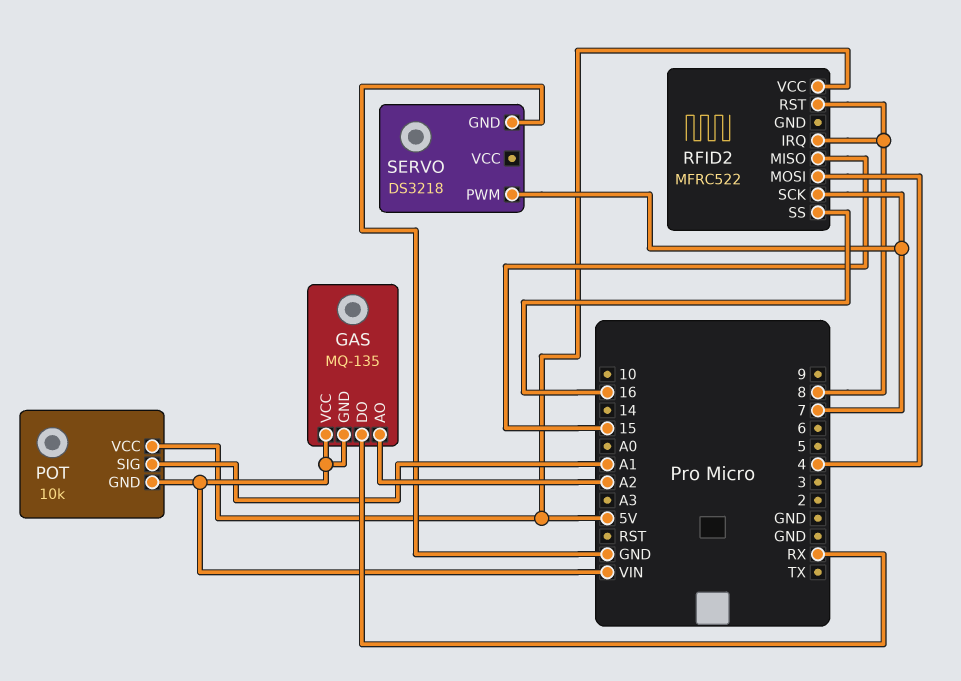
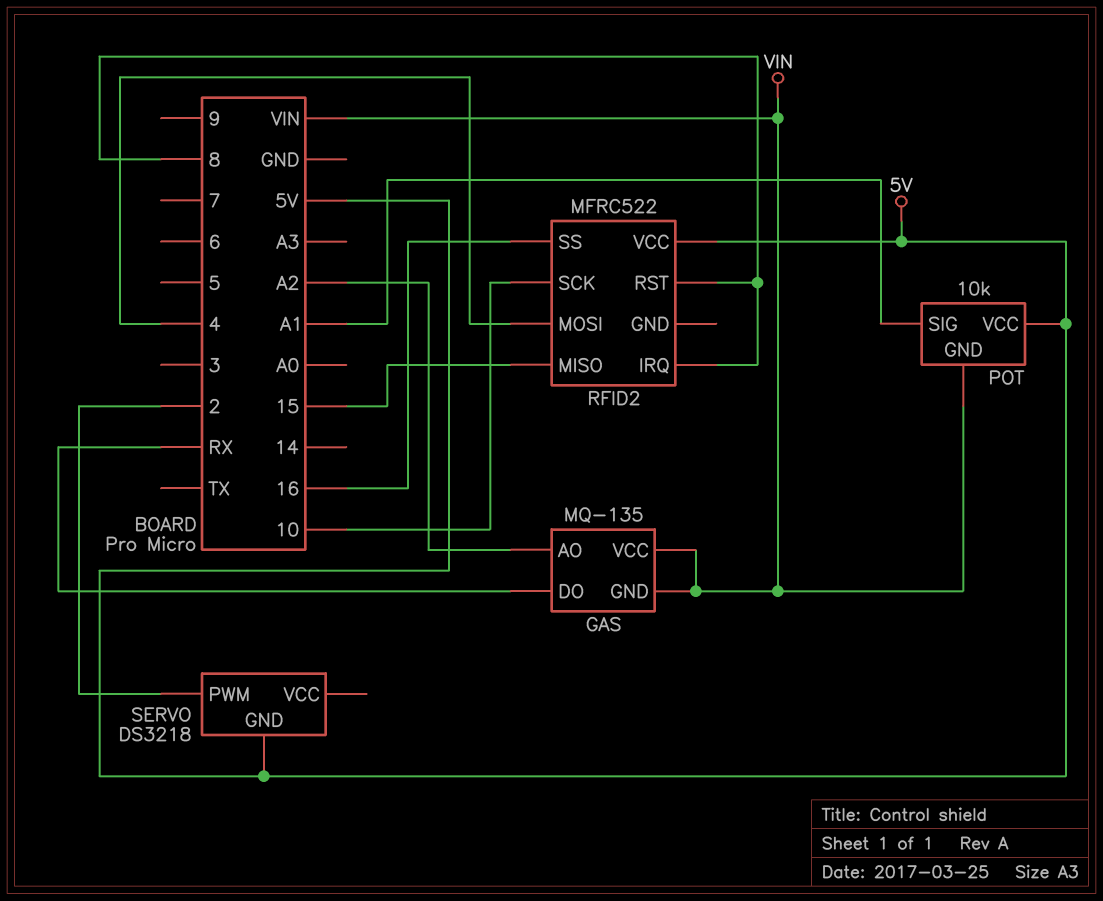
RFID2 pin SCK: 7 -> 10
SERVO pin GND: GND -> 5V
SERVO pin PWM: 7 -> 2

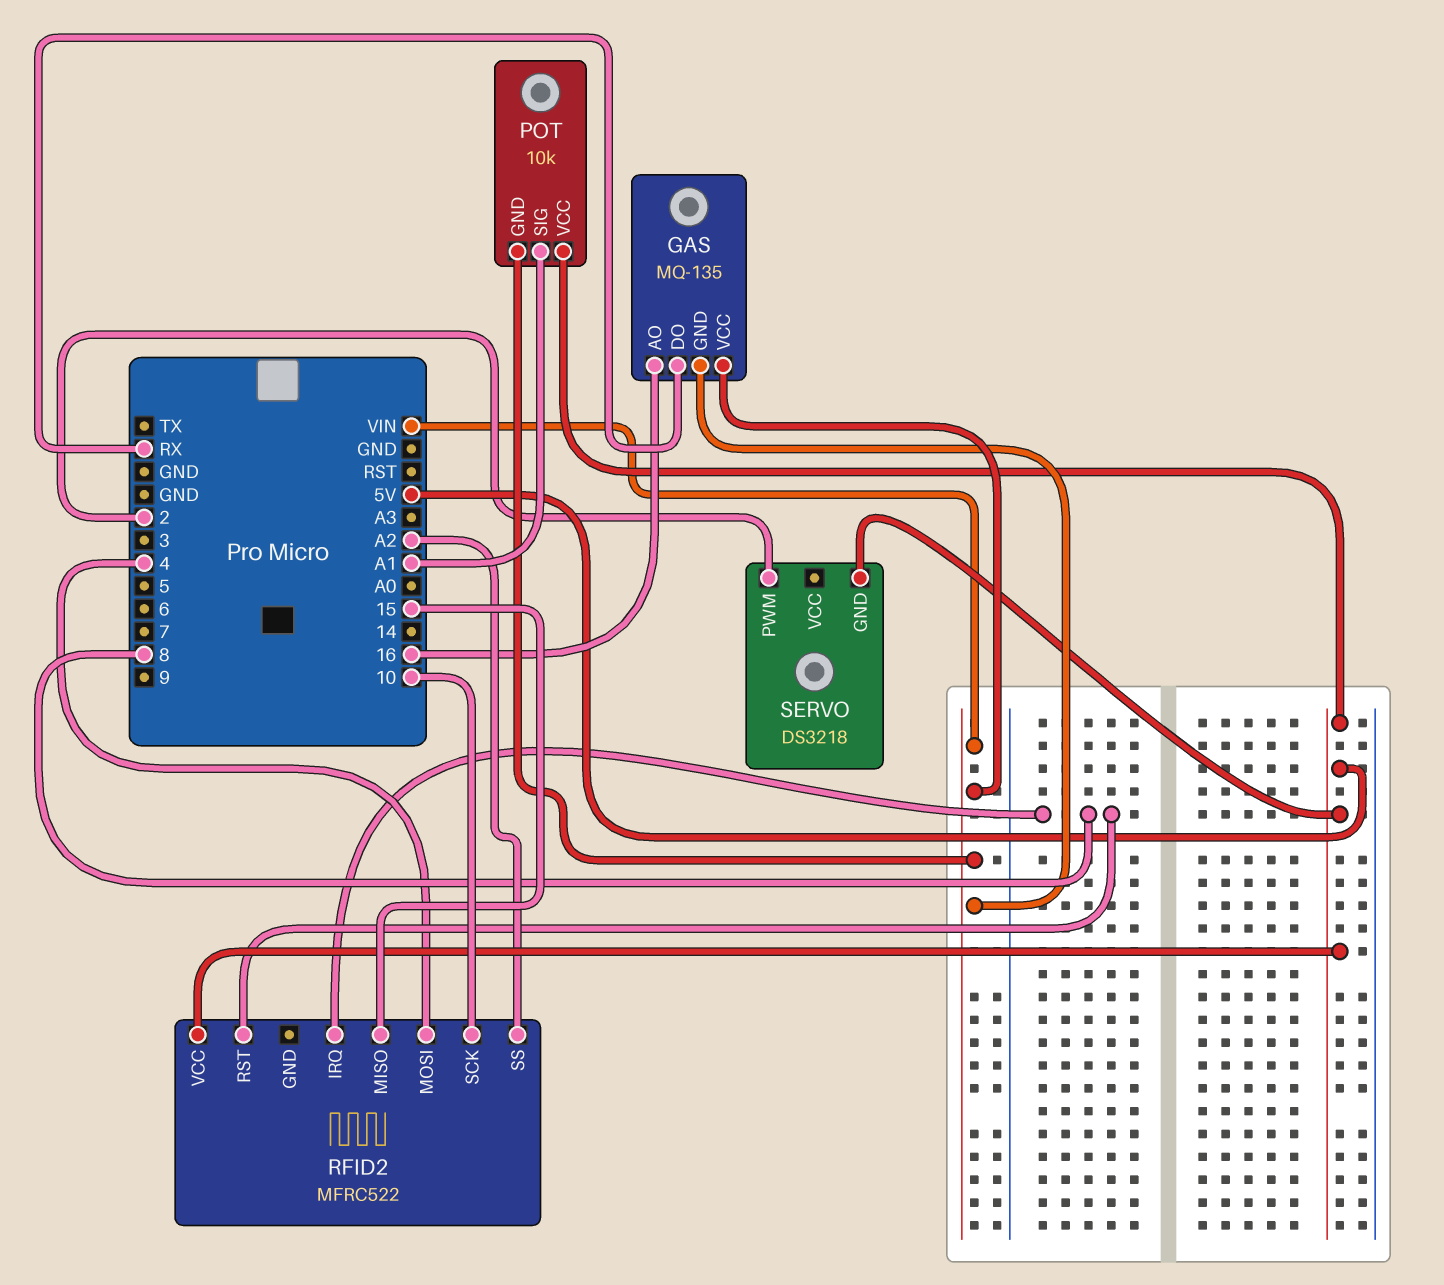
GAS pin AO: A2 -> 16
RFID2 pin SS: 16 -> A2

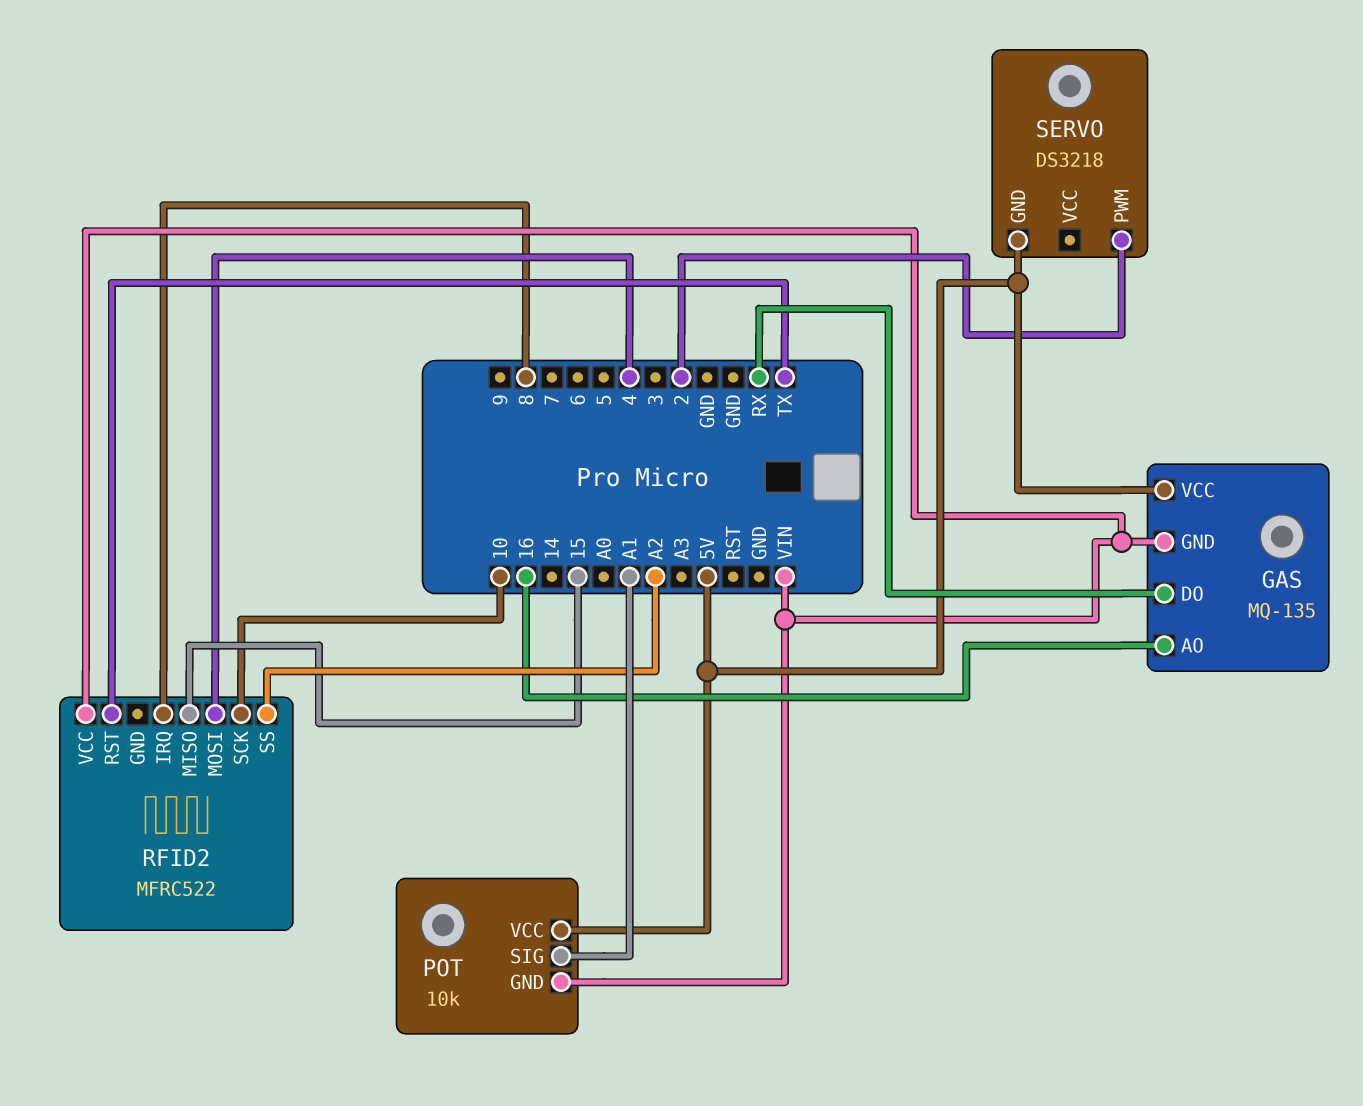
GAS pin VCC: VIN -> 5V
RFID2 pin RST: 8 -> TX
RFID2 pin VCC: 5V -> VIN

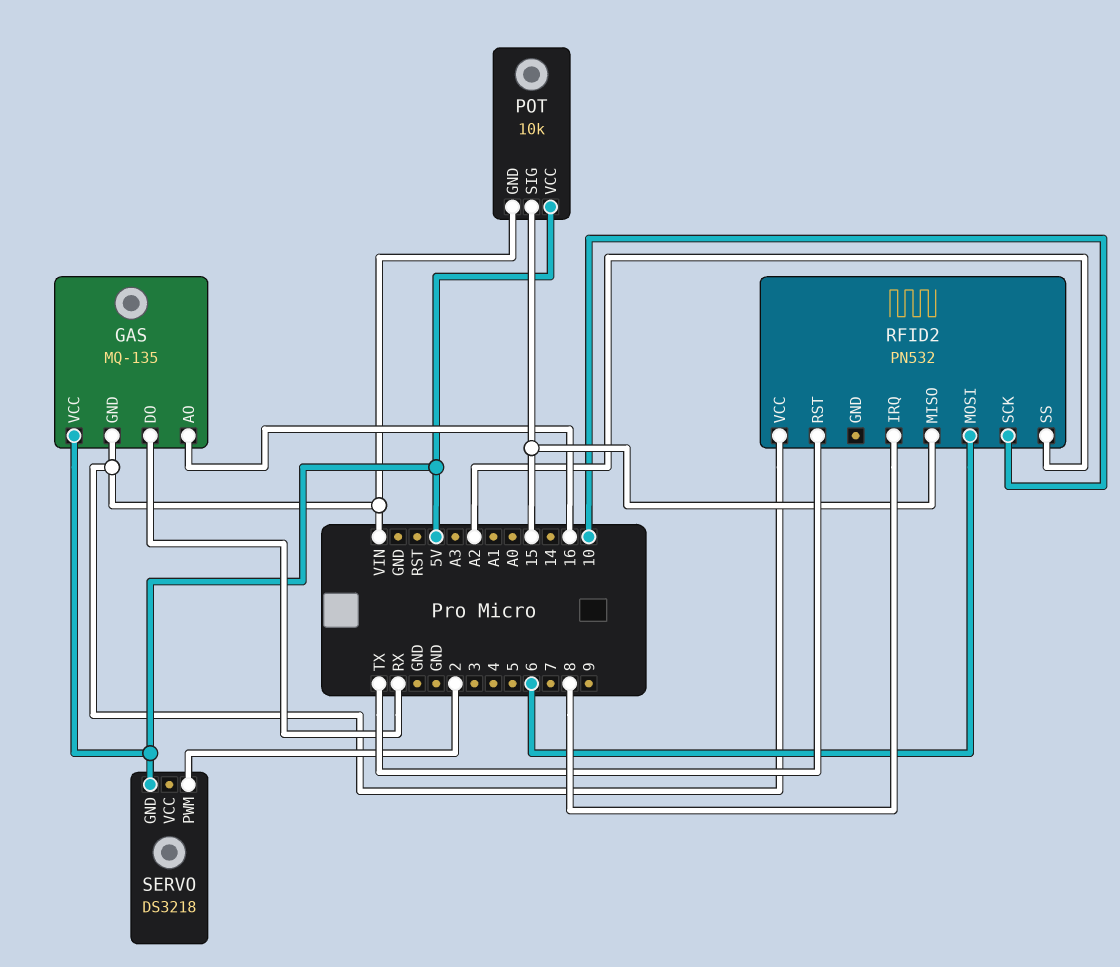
POT pin SIG: A1 -> 15
RFID2: MFRC522 -> PN532
RFID2 pin MOSI: 4 -> 6

